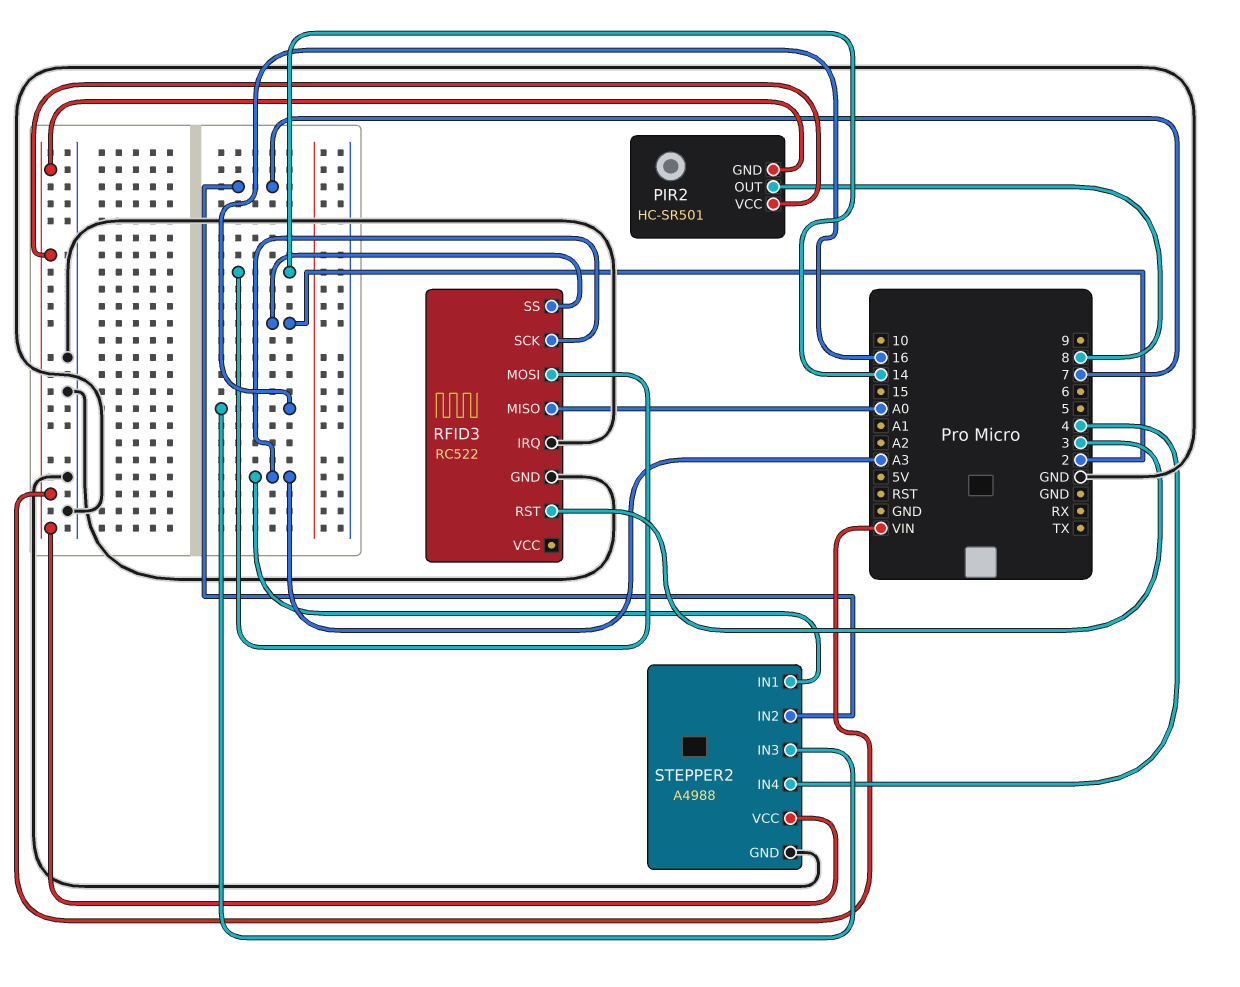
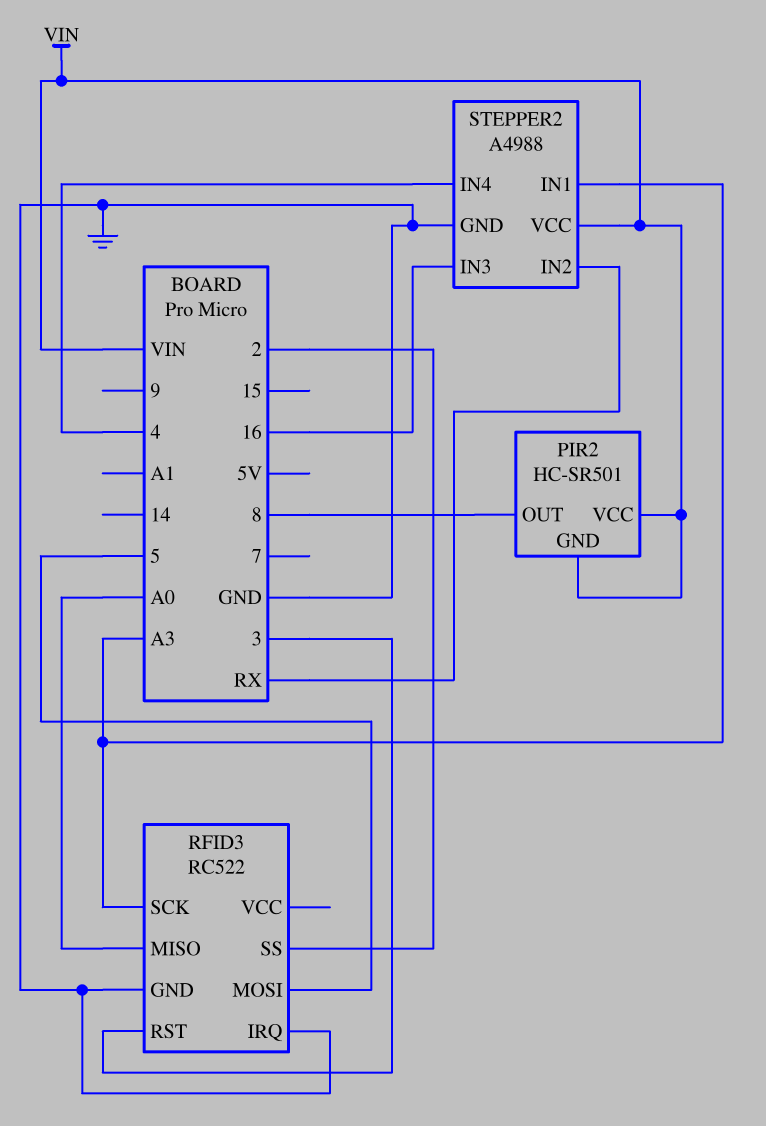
RFID3 pin MOSI: 14 -> 5
STEPPER2 pin IN2: 7 -> RX

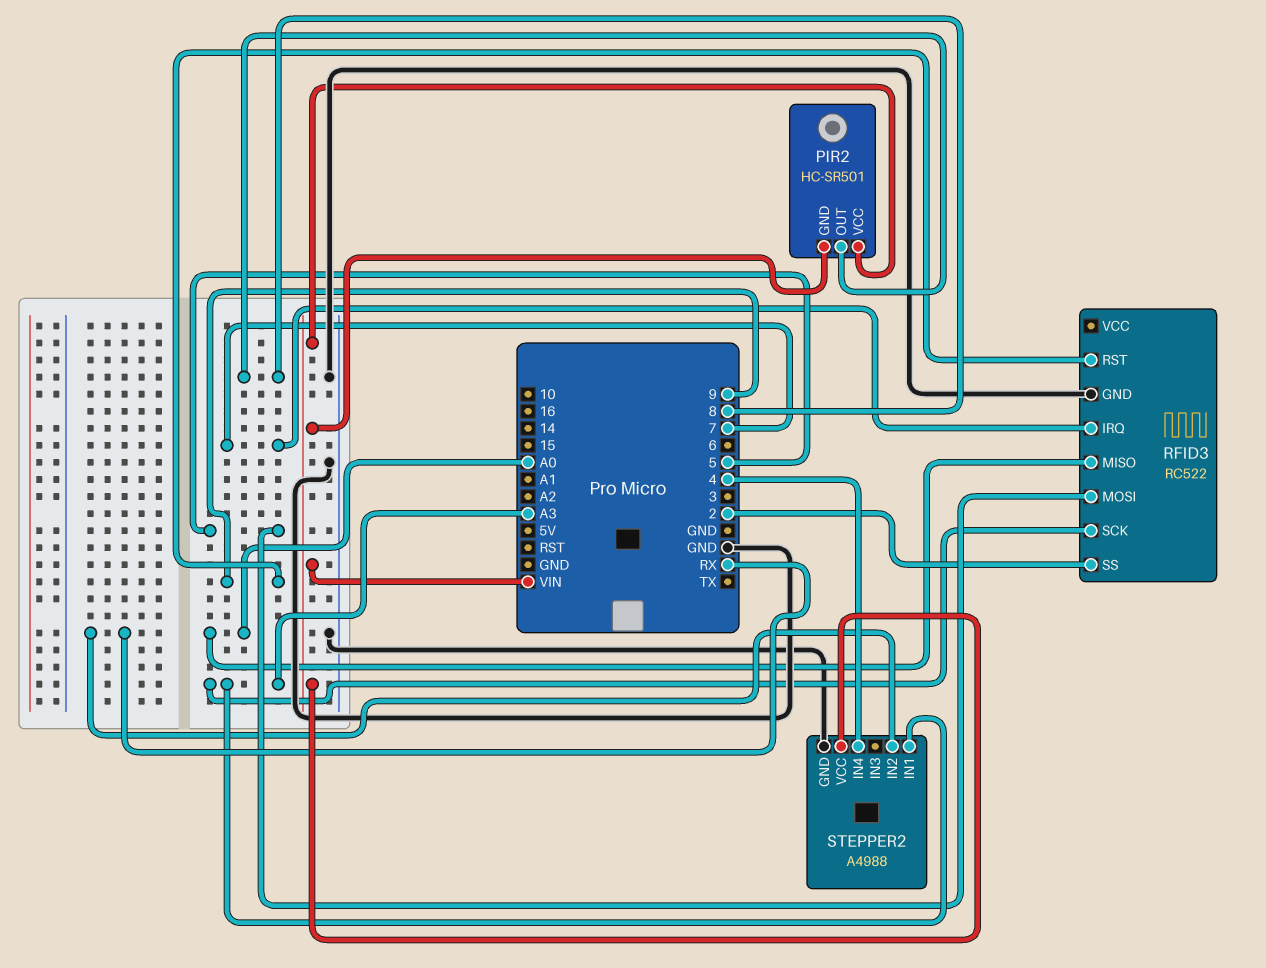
RFID3 pin IRQ: GND -> 7
RFID3 pin RST: 3 -> 9
STEPPER2 pin IN3: 16 -> none

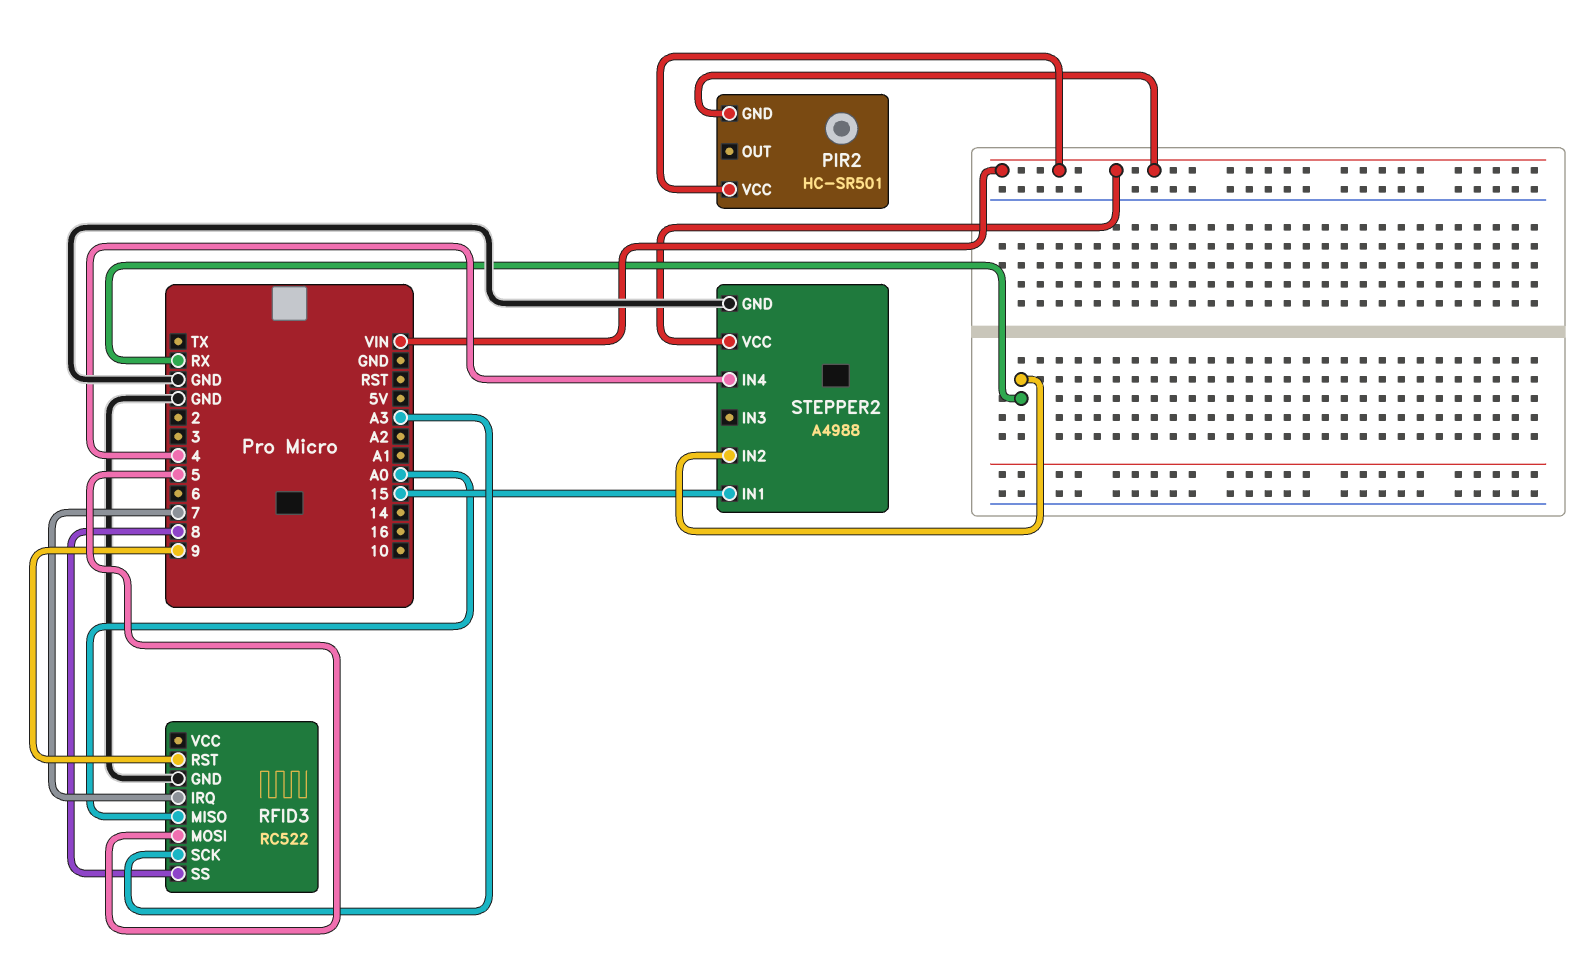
PIR2 pin OUT: 8 -> none
RFID3 pin SS: 2 -> 8
STEPPER2 pin IN1: A3 -> 15

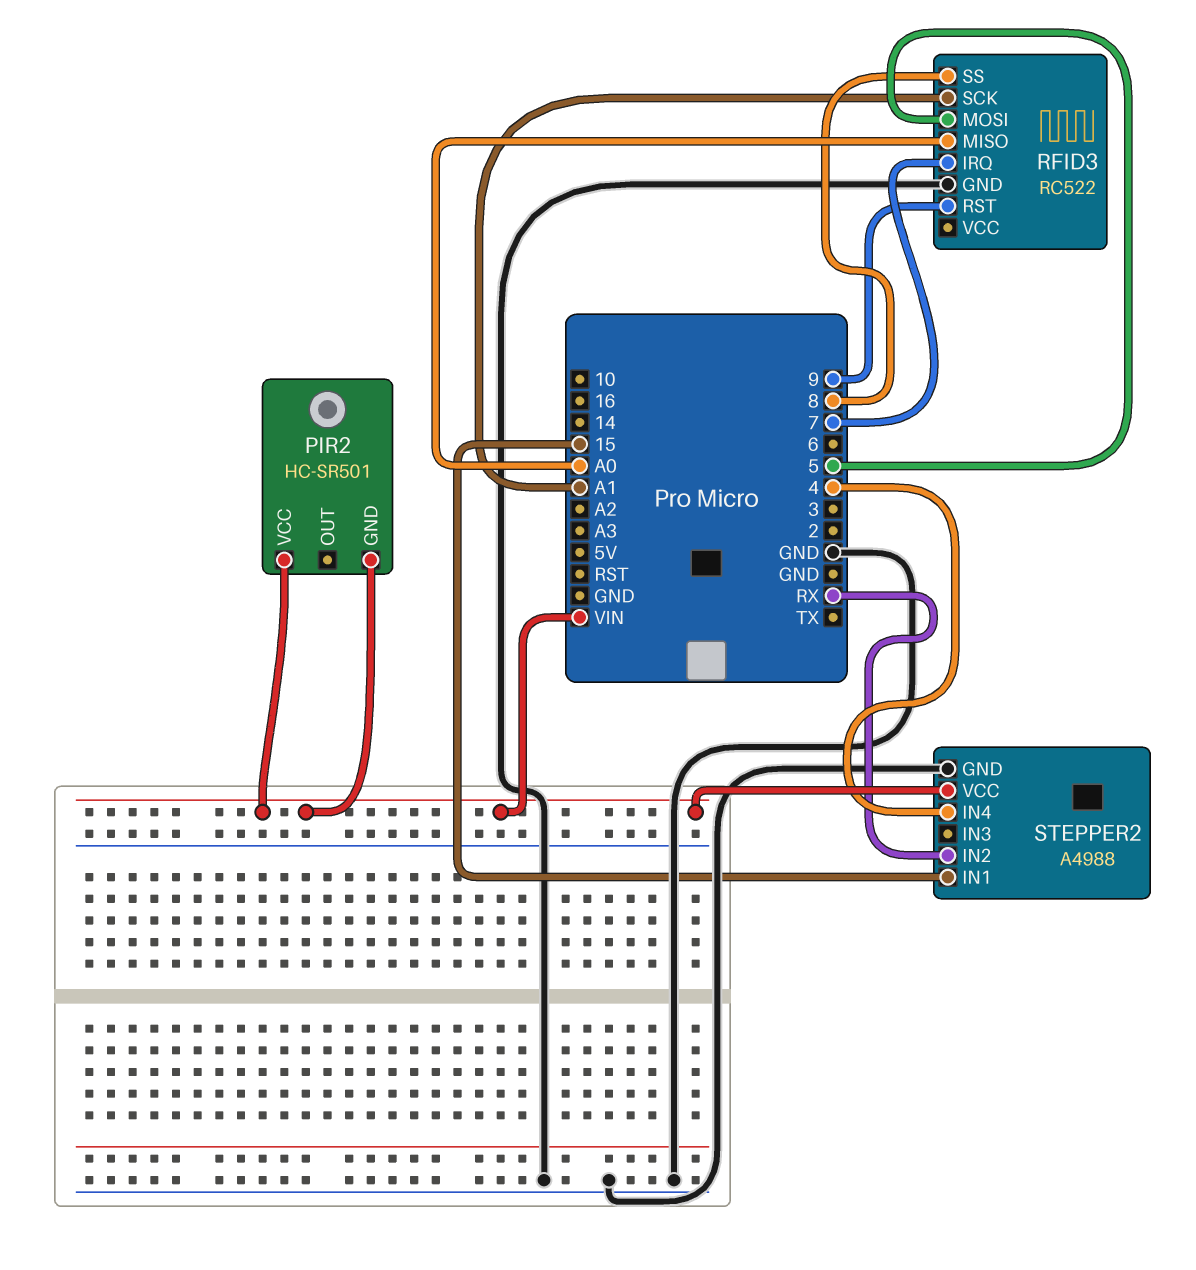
RFID3 pin SCK: A3 -> A1

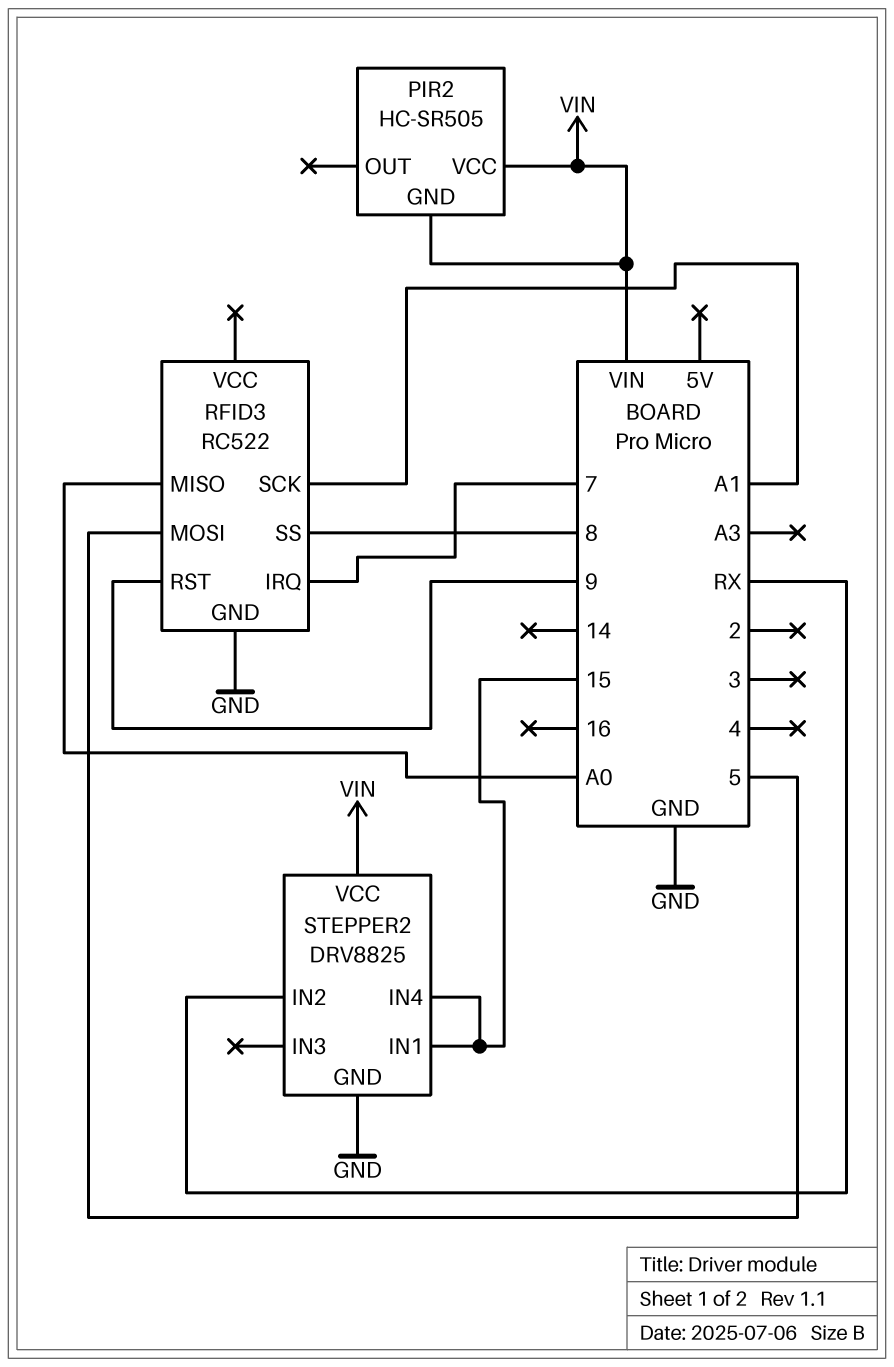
PIR2: HC-SR501 -> HC-SR505
STEPPER2: A4988 -> DRV8825
STEPPER2 pin IN4: 4 -> 15

